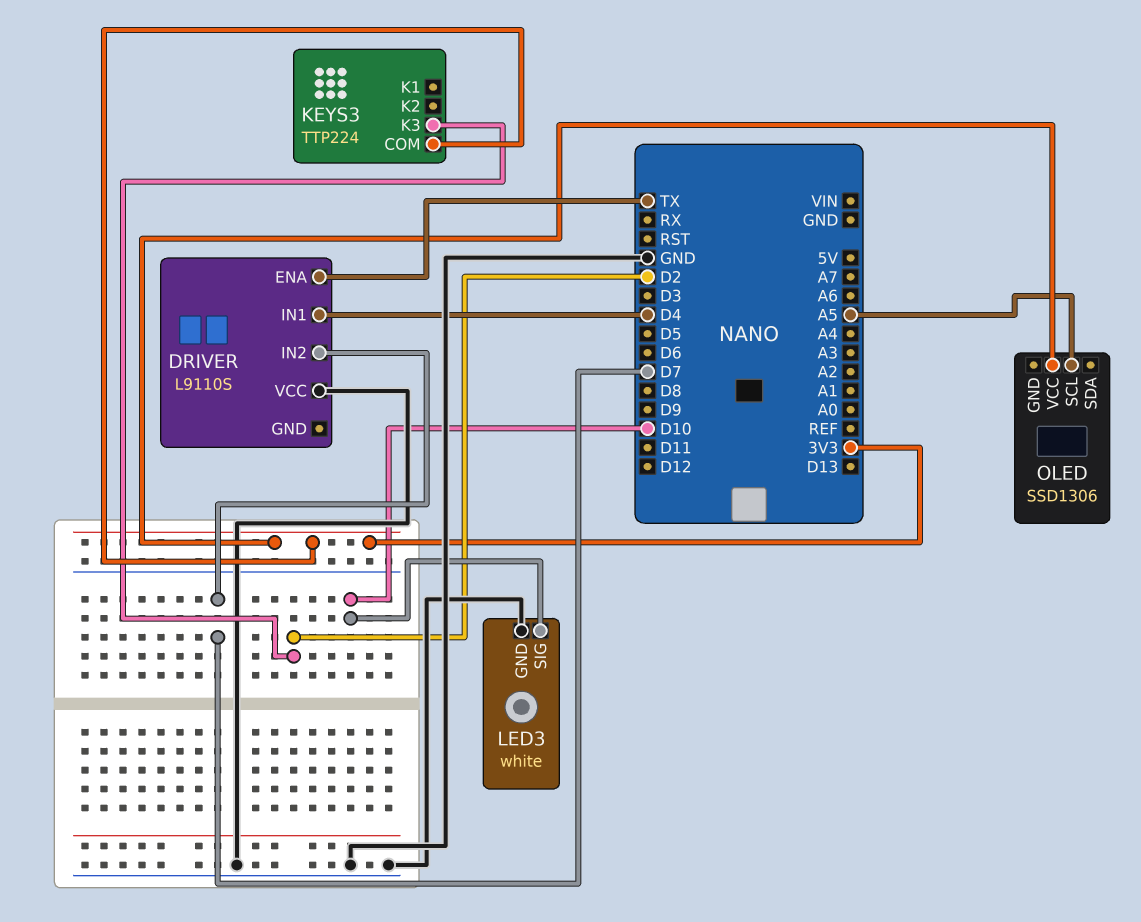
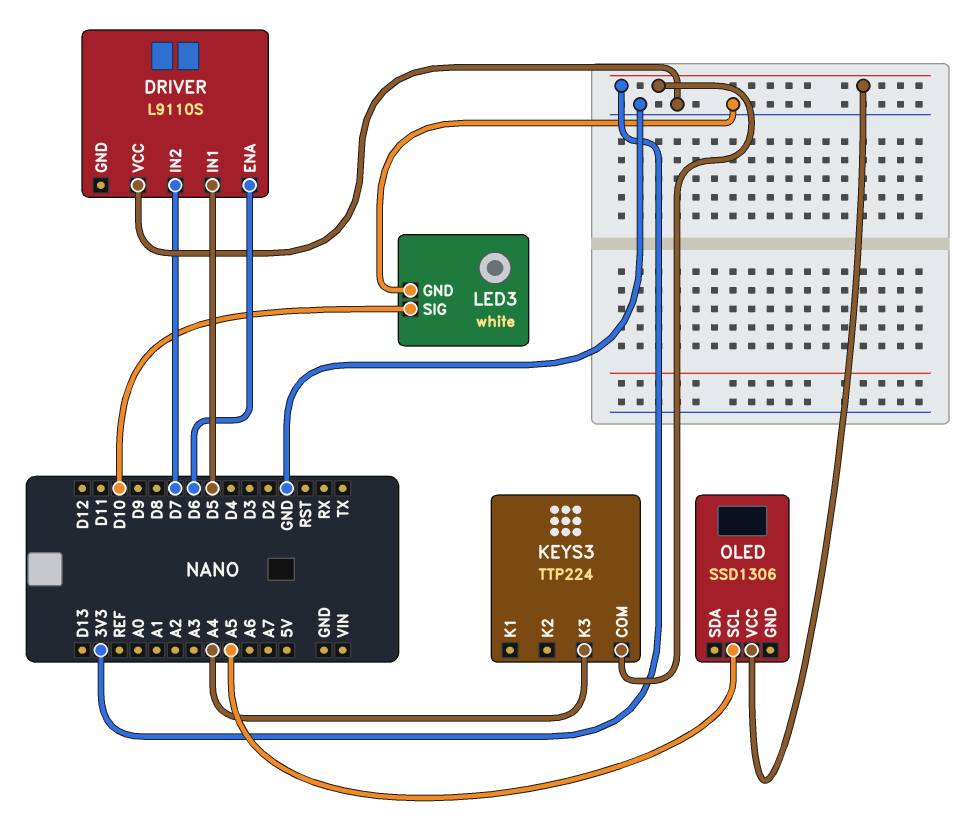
DRIVER pin ENA: TX -> D6
DRIVER pin IN1: D4 -> D5
KEYS3 pin K3: D2 -> A4

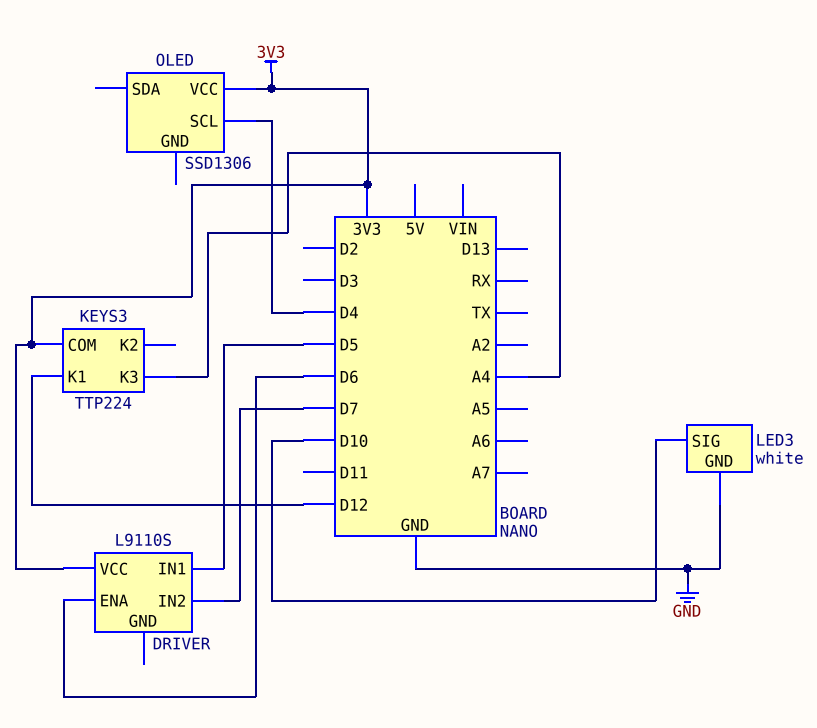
DRIVER pin VCC: GND -> 3V3
KEYS3 pin K1: none -> D12
OLED pin SCL: A5 -> D4

